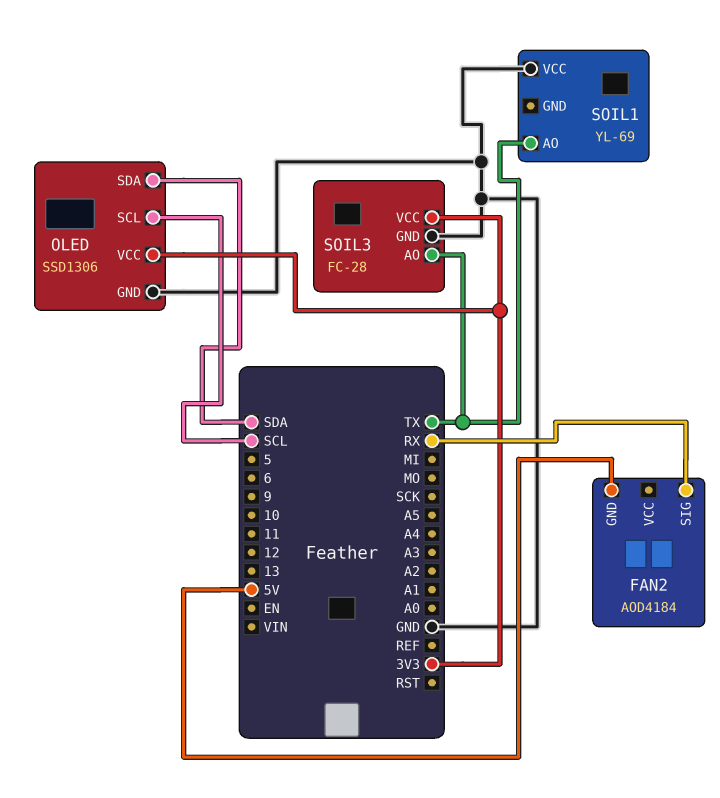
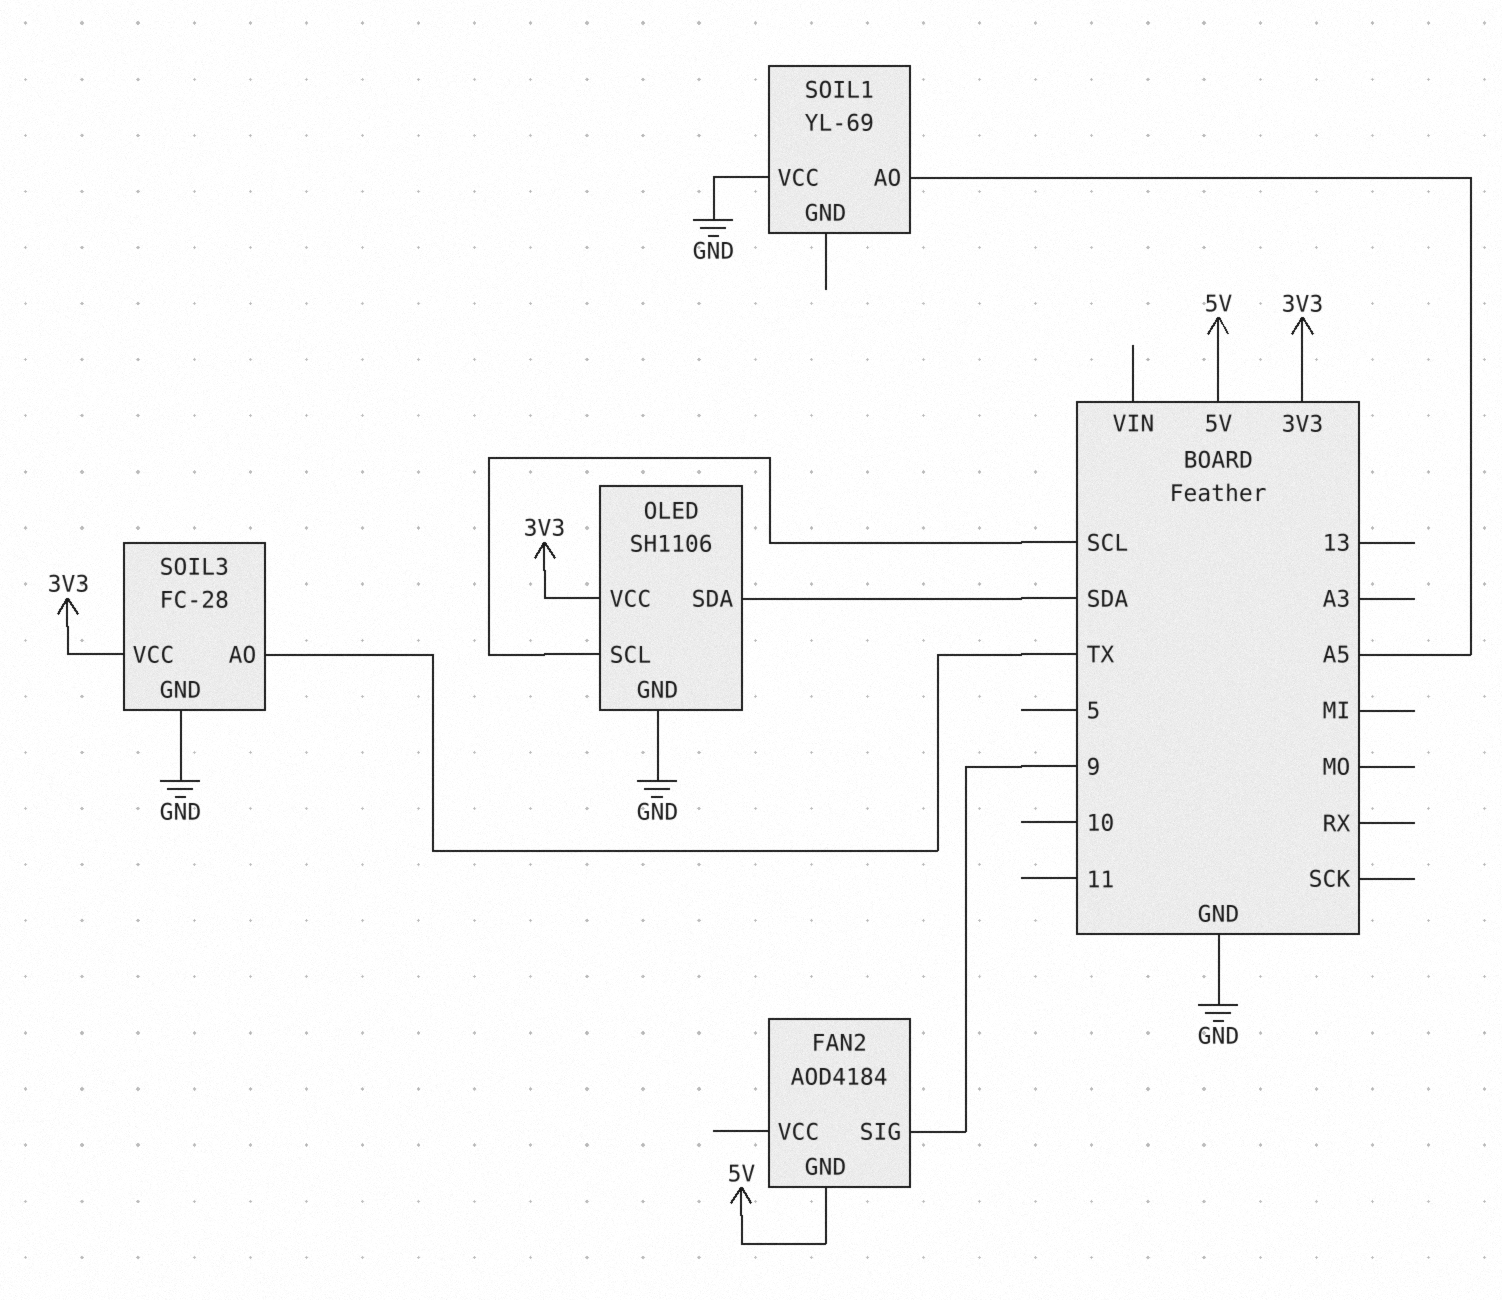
FAN2 pin SIG: RX -> 9
OLED: SSD1306 -> SH1106
SOIL1 pin AO: TX -> A5

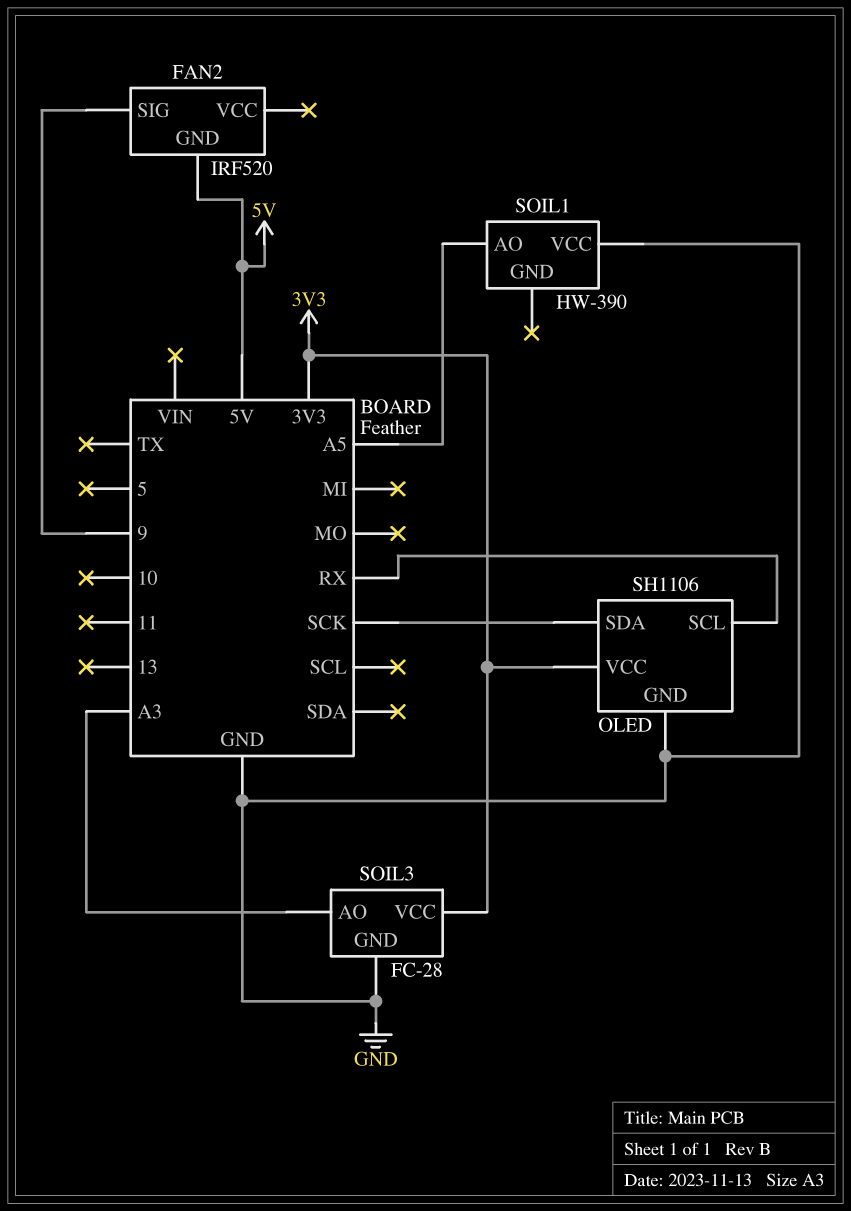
FAN2: AOD4184 -> IRF520
OLED pin SCL: SCL -> RX
OLED pin SDA: SDA -> SCK
SOIL1: YL-69 -> HW-390
SOIL3 pin AO: TX -> A3

